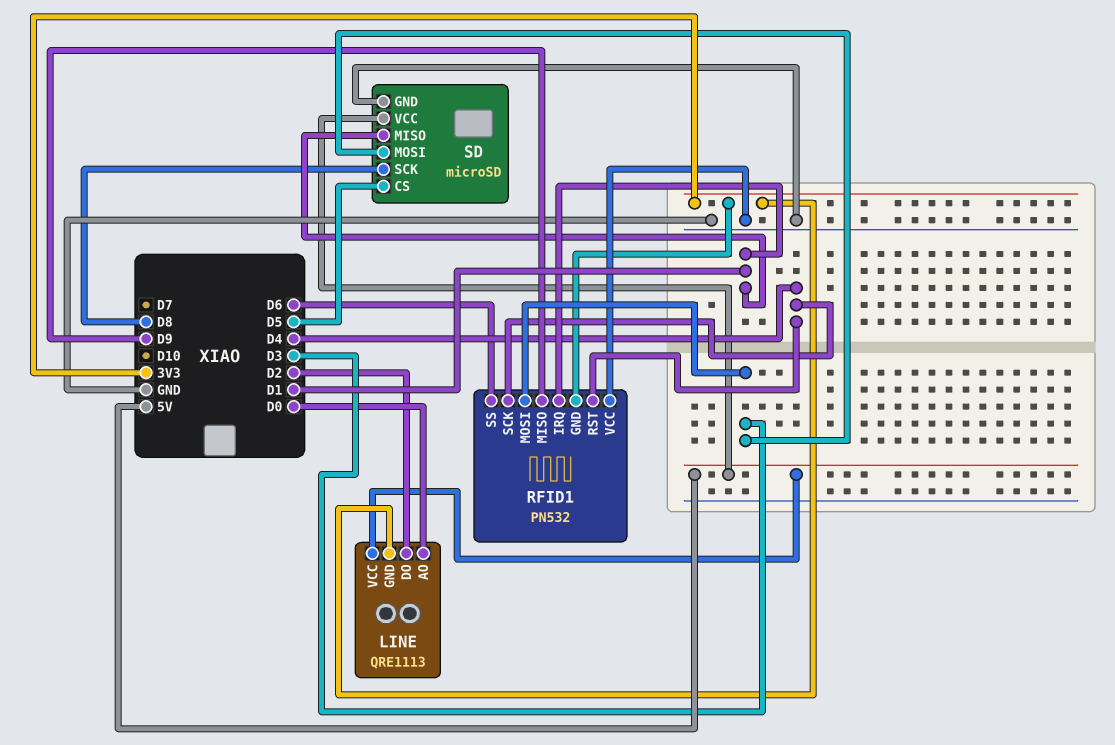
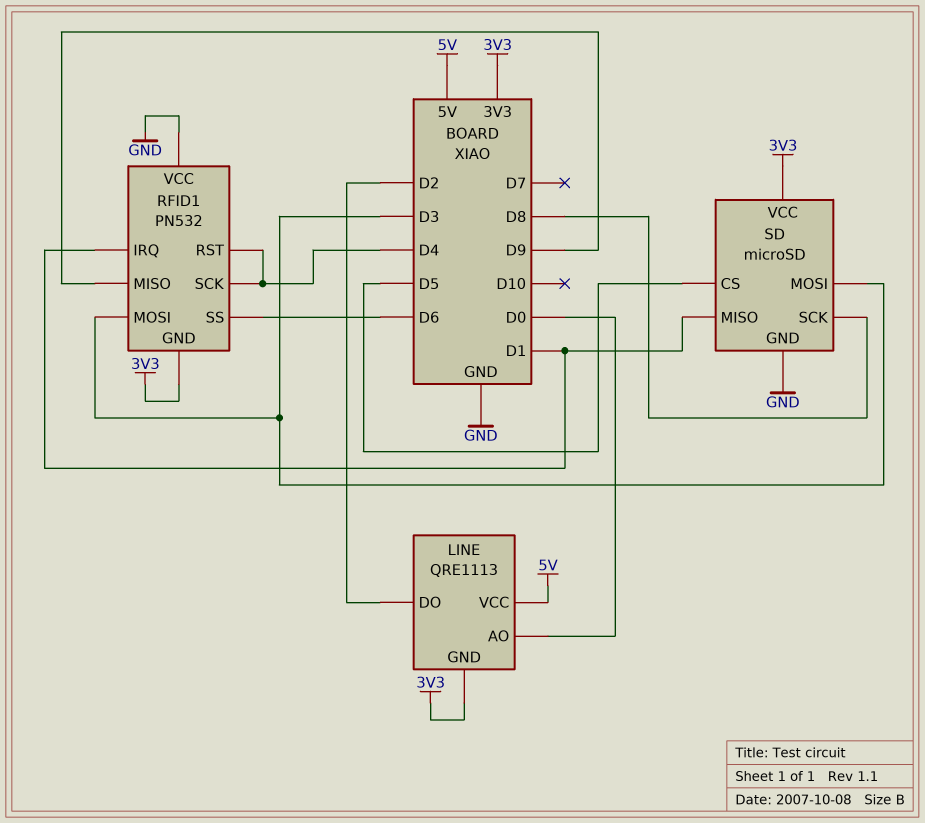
SD pin VCC: 5V -> 3V3

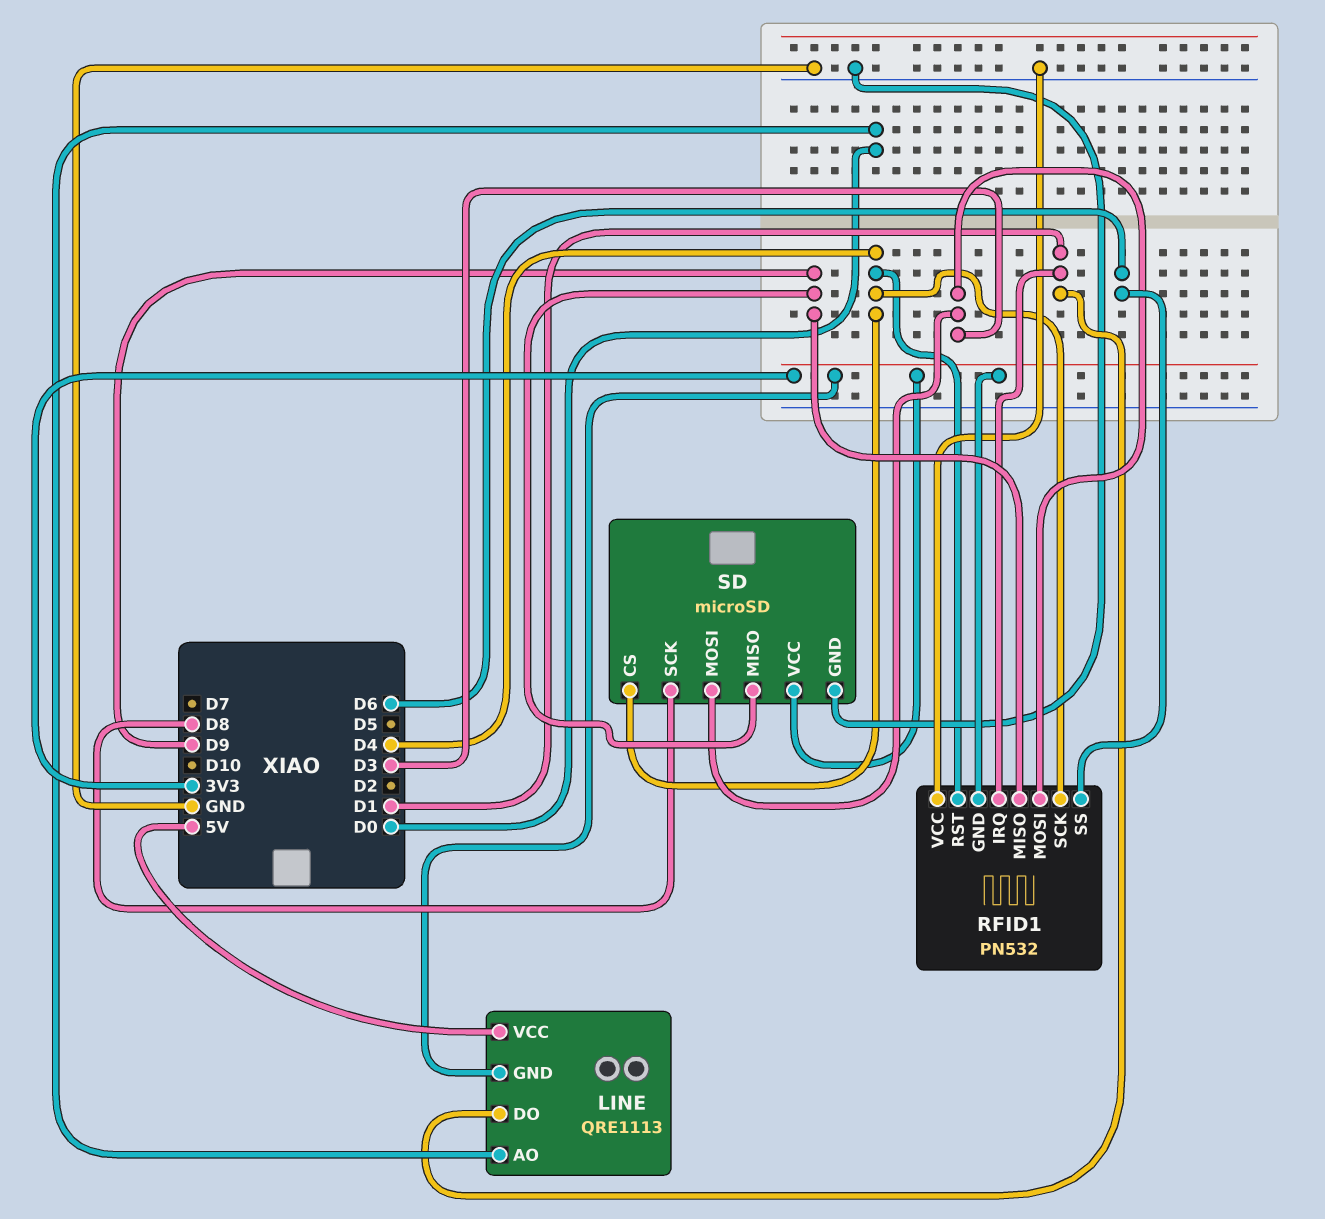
LINE pin DO: D2 -> D1
SD pin CS: D5 -> D4
SD pin MISO: D1 -> D9

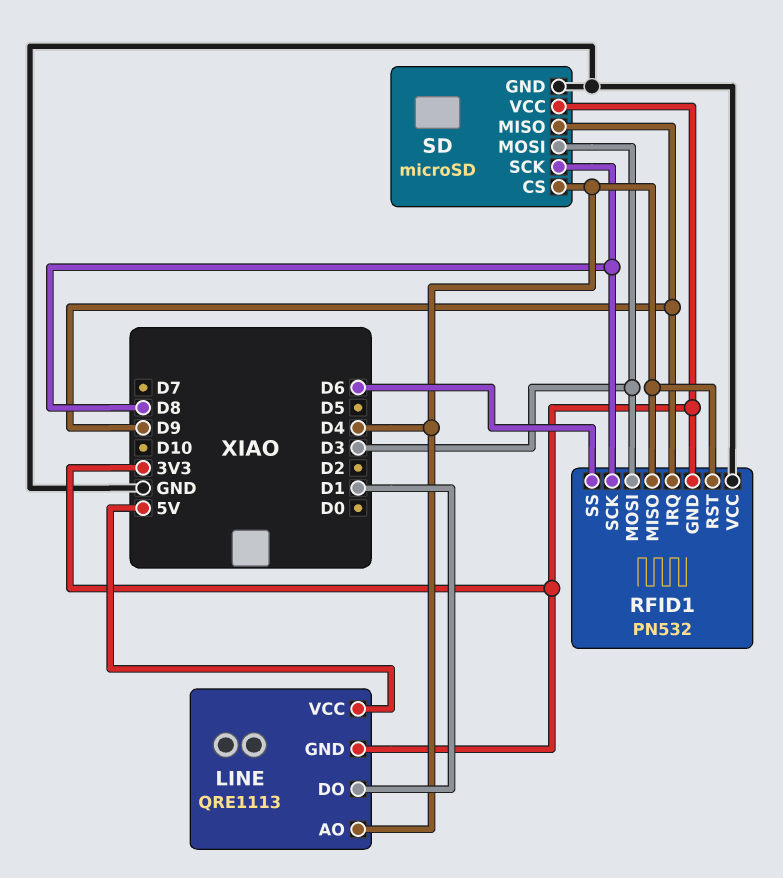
LINE pin AO: D0 -> D4
RFID1 pin IRQ: D1 -> D9
RFID1 pin MISO: D9 -> D4
RFID1 pin SCK: D4 -> D8

